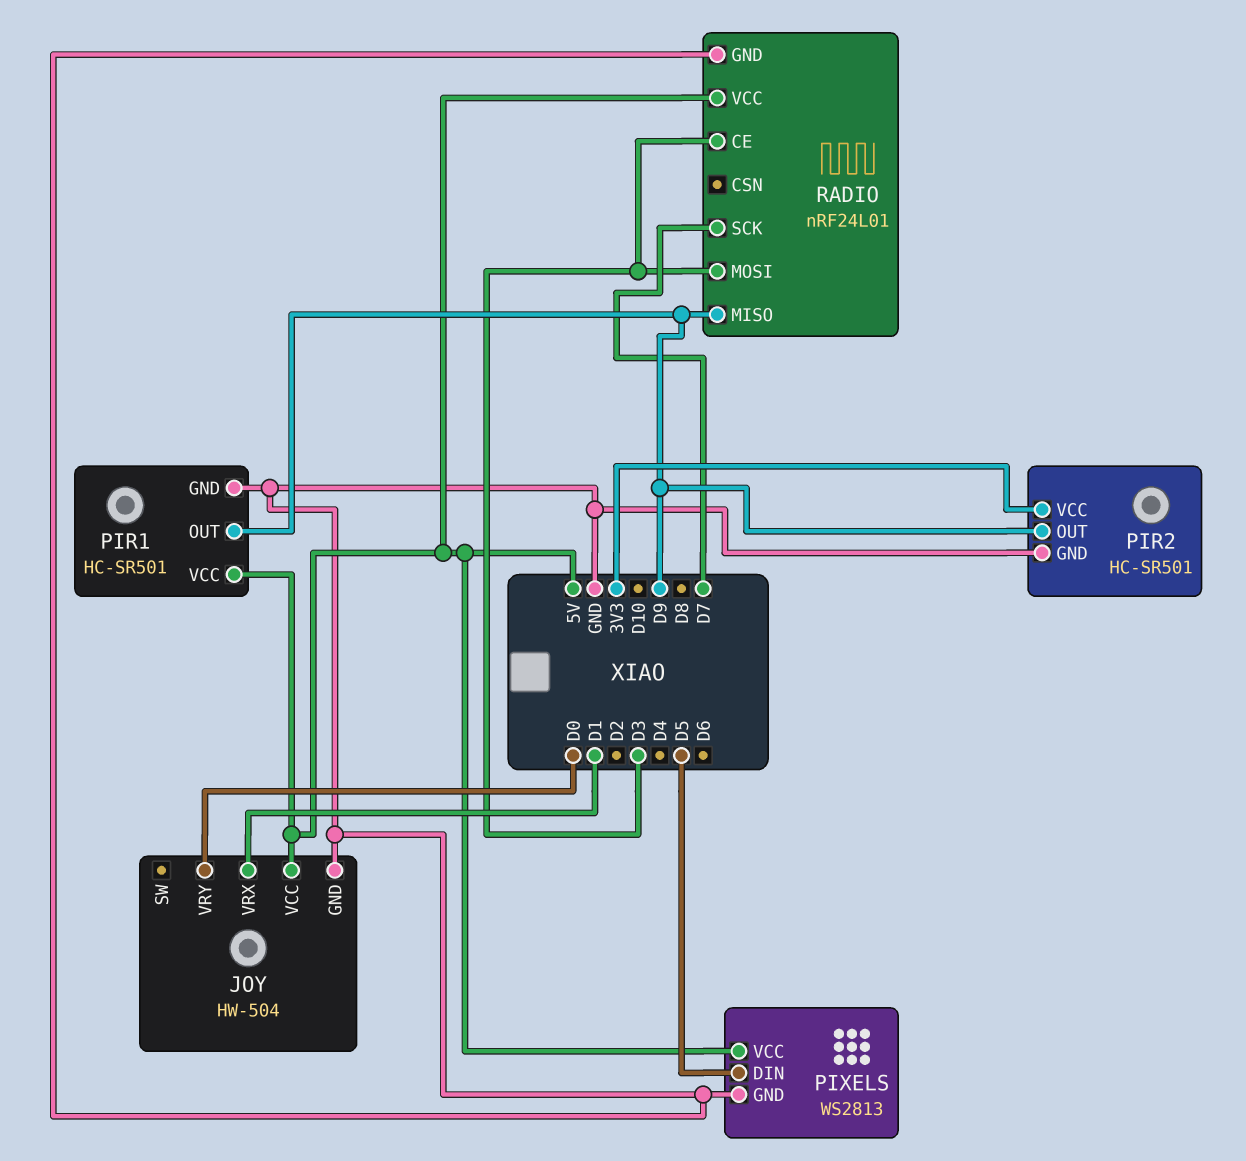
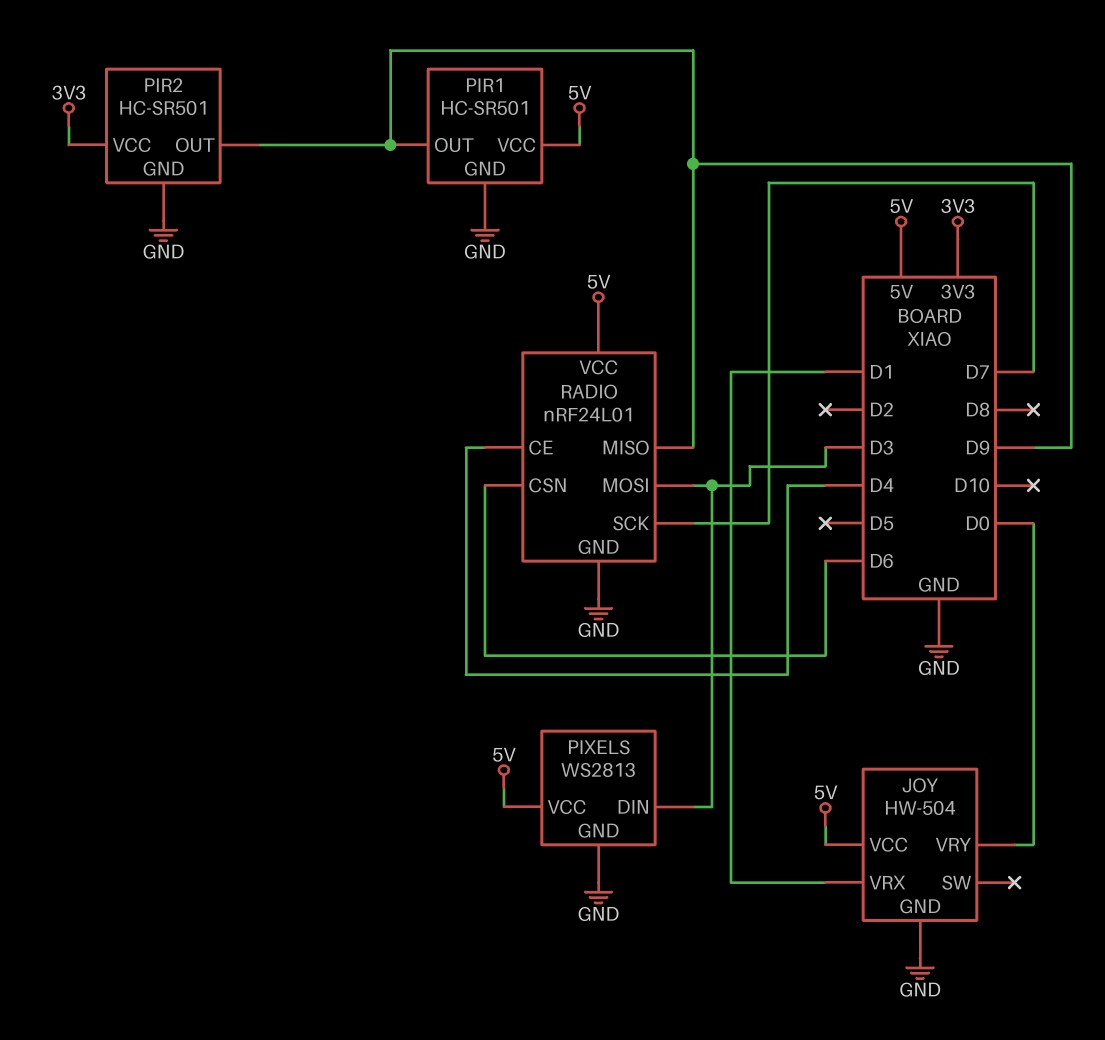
PIXELS pin DIN: D5 -> D3
RADIO pin CE: D3 -> D4
RADIO pin CSN: none -> D6

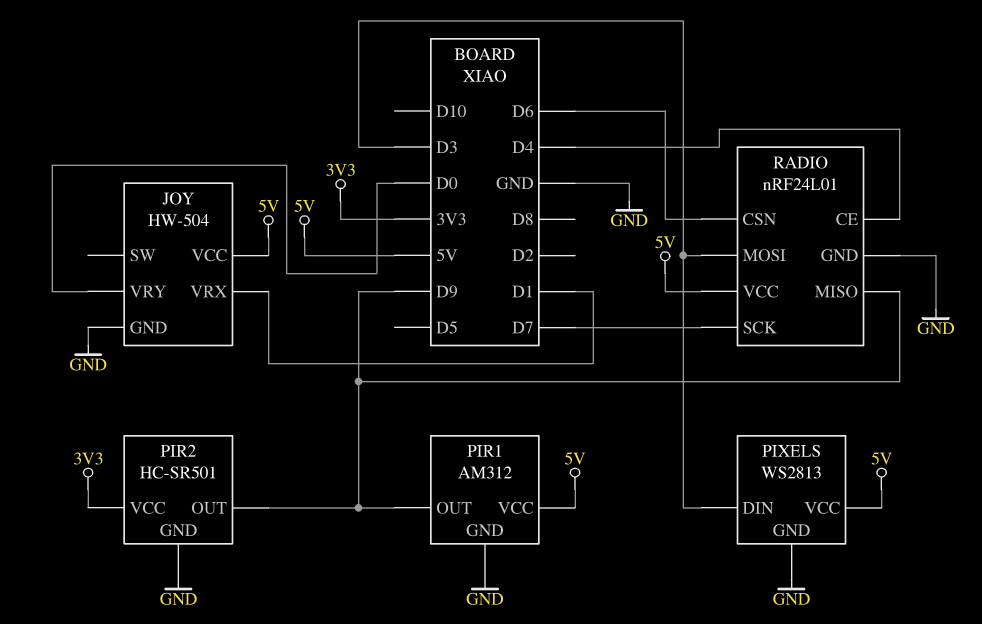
PIR1: HC-SR501 -> AM312

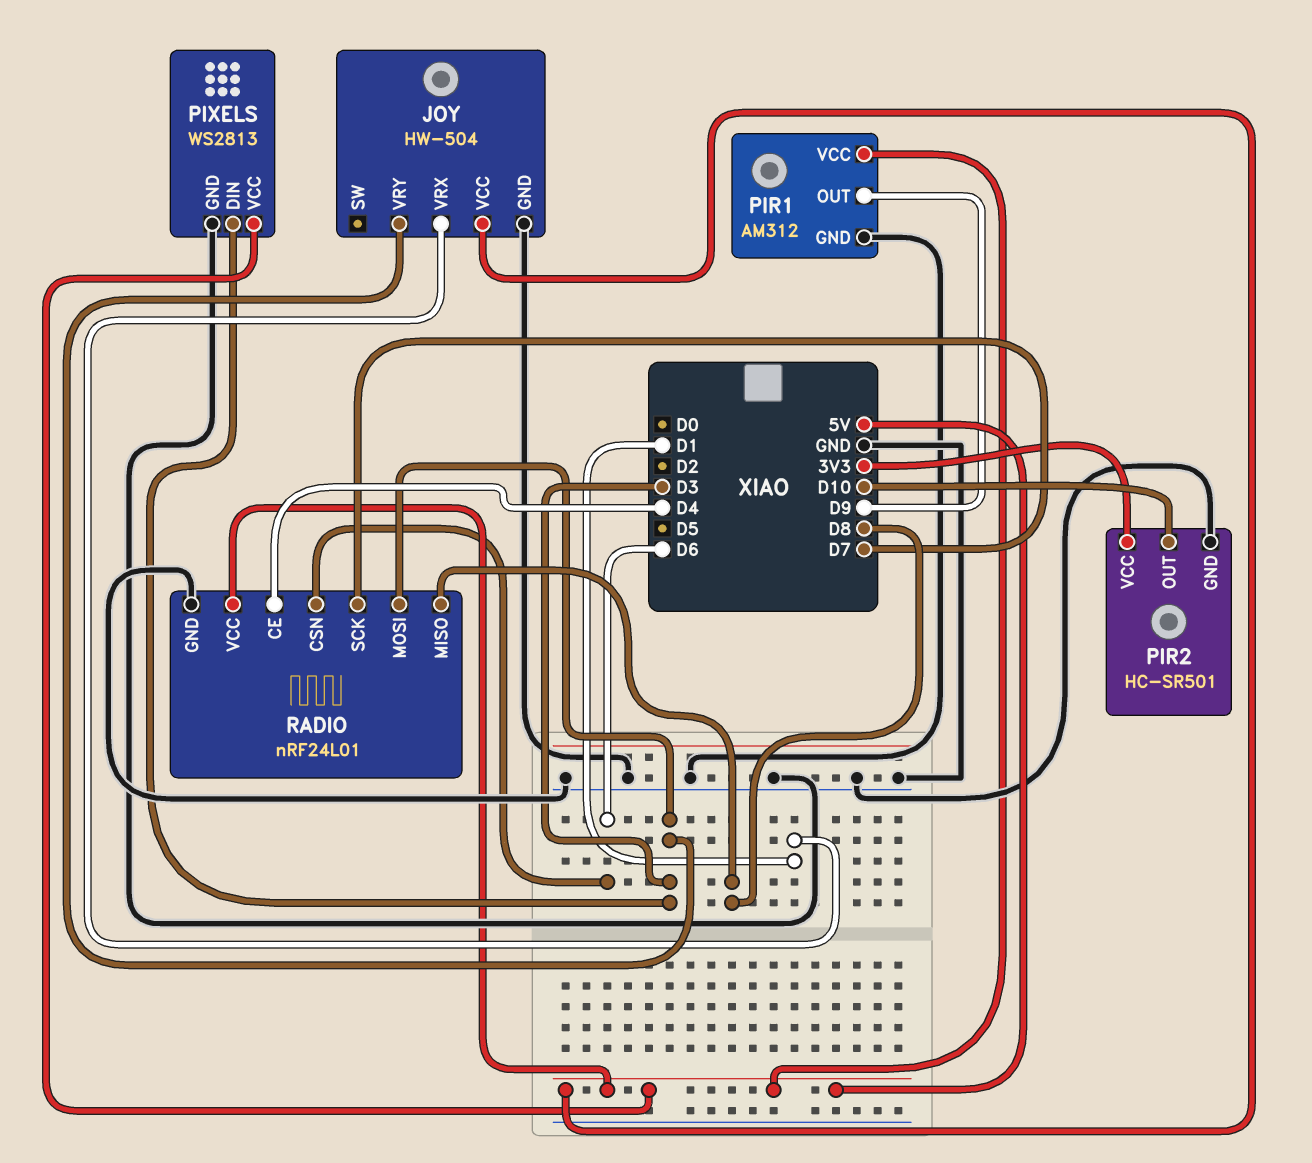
JOY pin VRY: D0 -> D3
PIR2 pin OUT: D9 -> D10
RADIO pin MISO: D9 -> D8

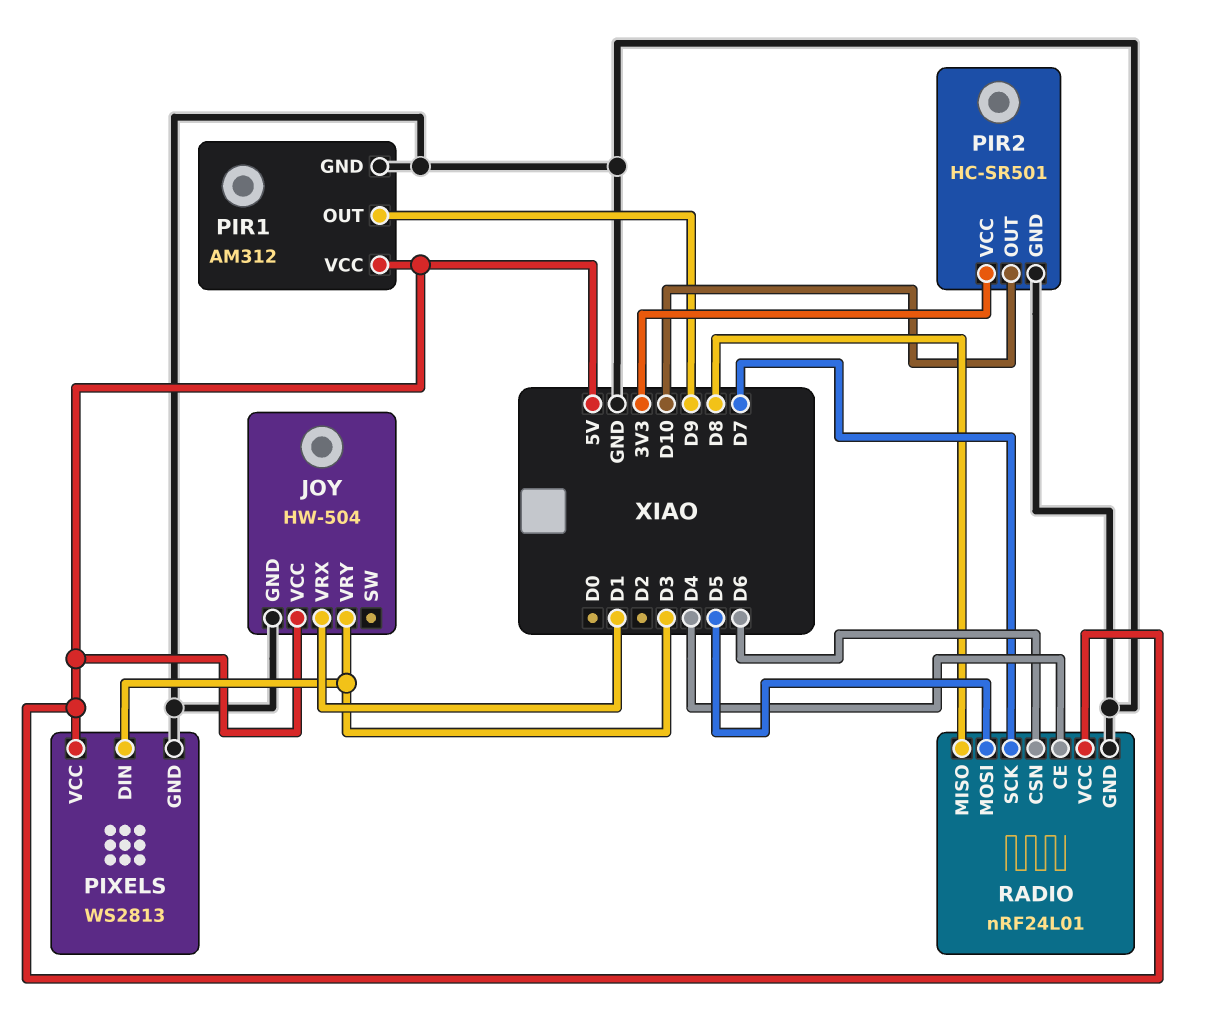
RADIO pin MOSI: D3 -> D5

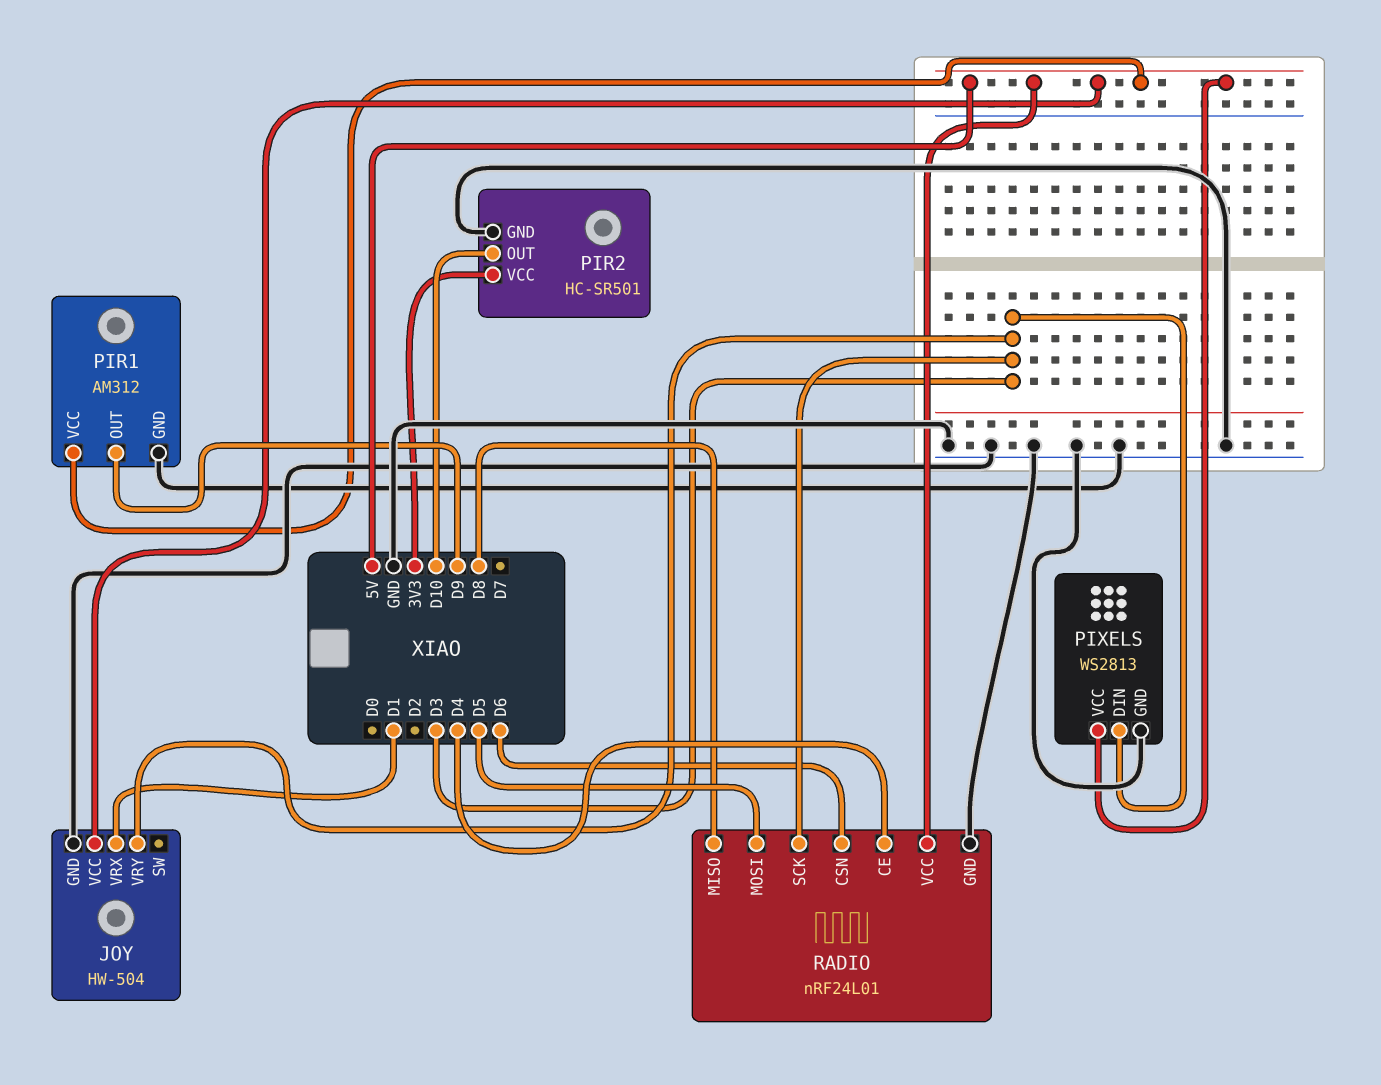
RADIO pin SCK: D7 -> D3

